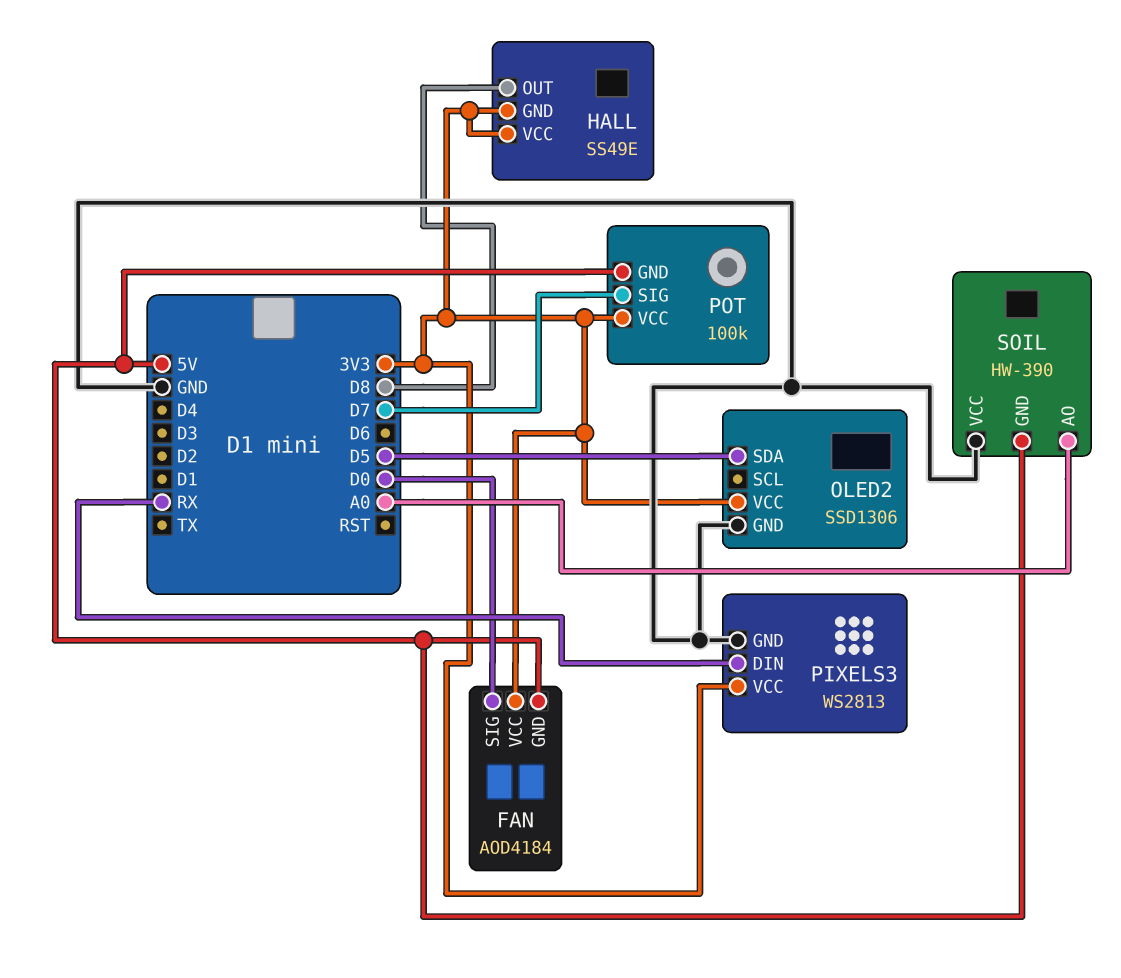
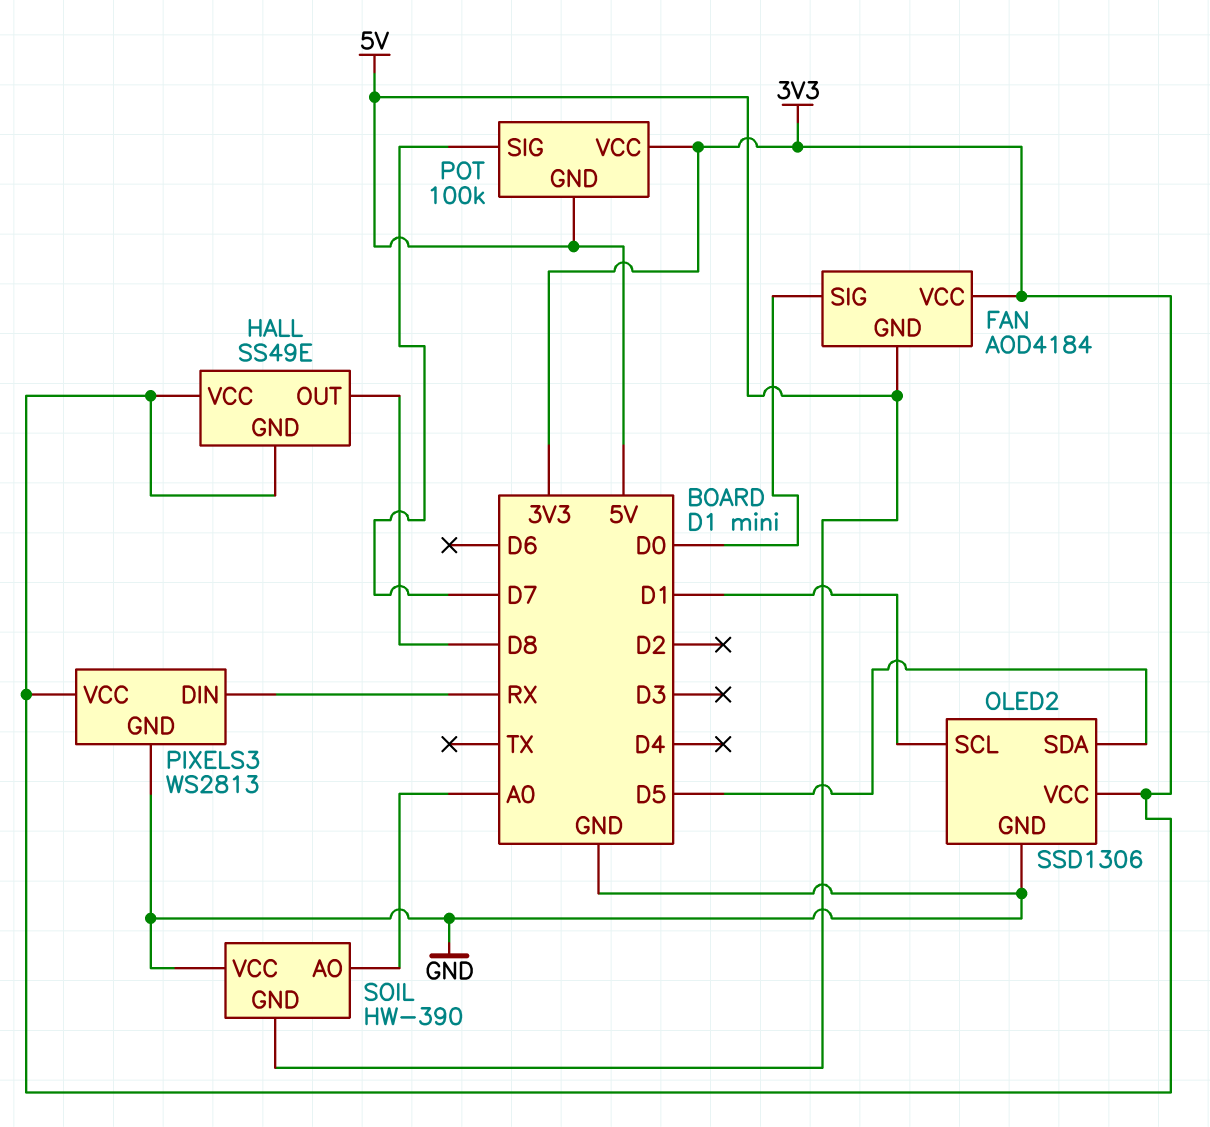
OLED2 pin SCL: none -> D1

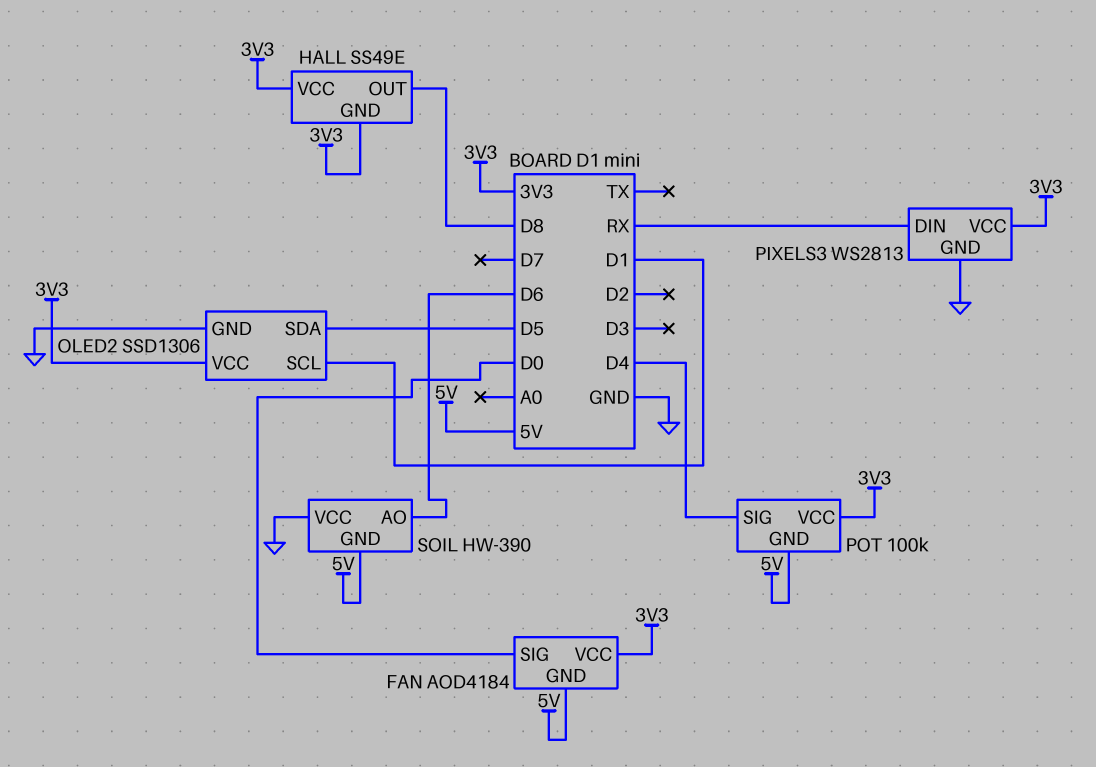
POT pin SIG: D7 -> D4
SOIL pin AO: A0 -> D6

